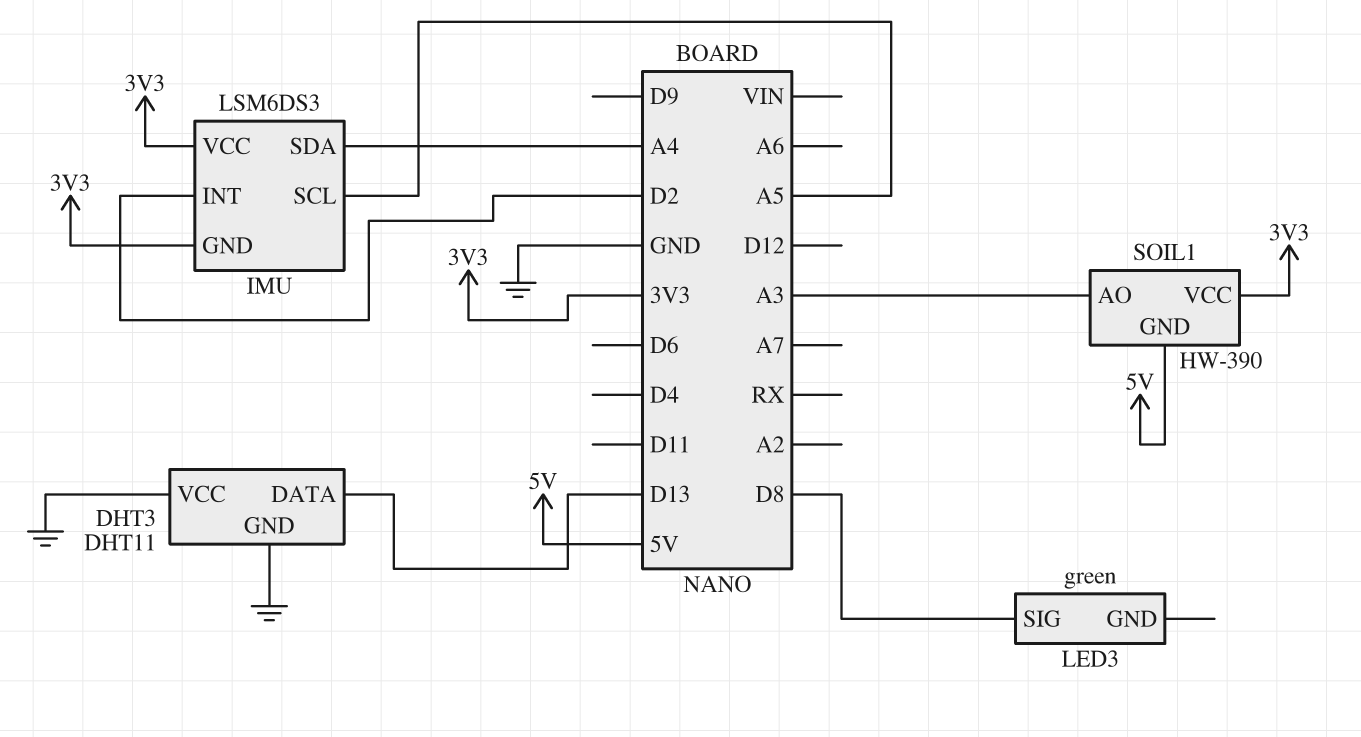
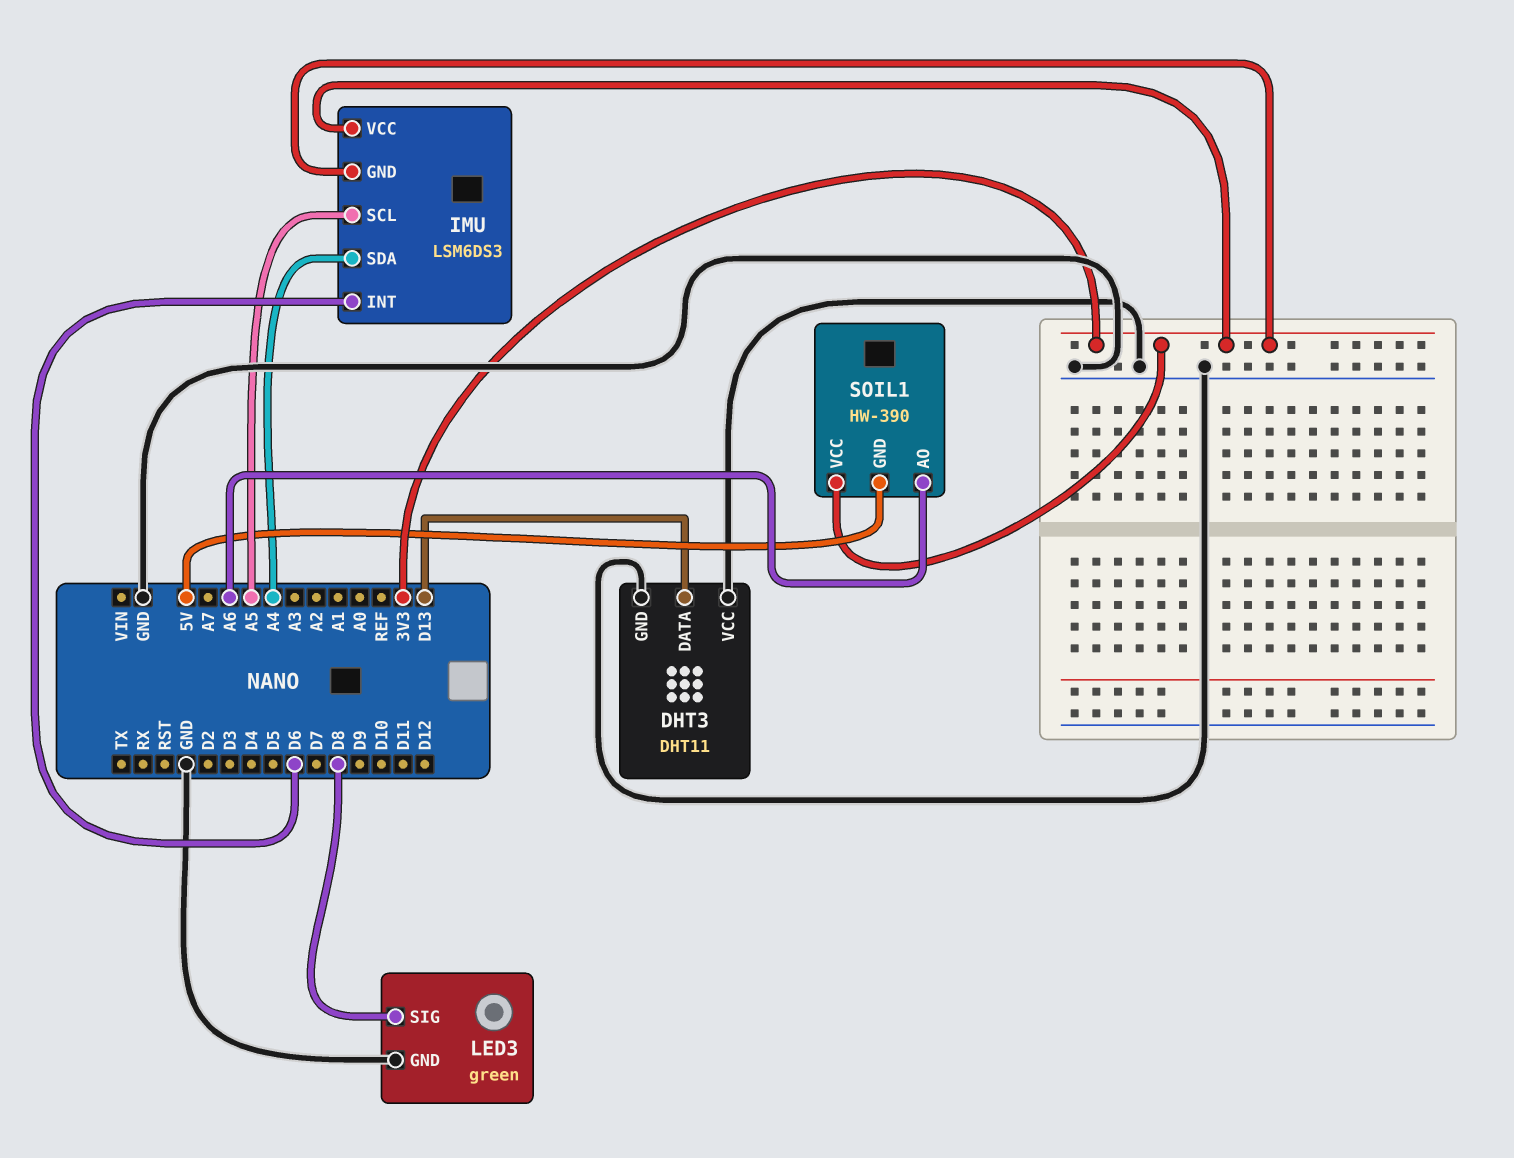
IMU pin INT: D2 -> D6
LED3 pin GND: none -> GND
SOIL1 pin AO: A3 -> A6

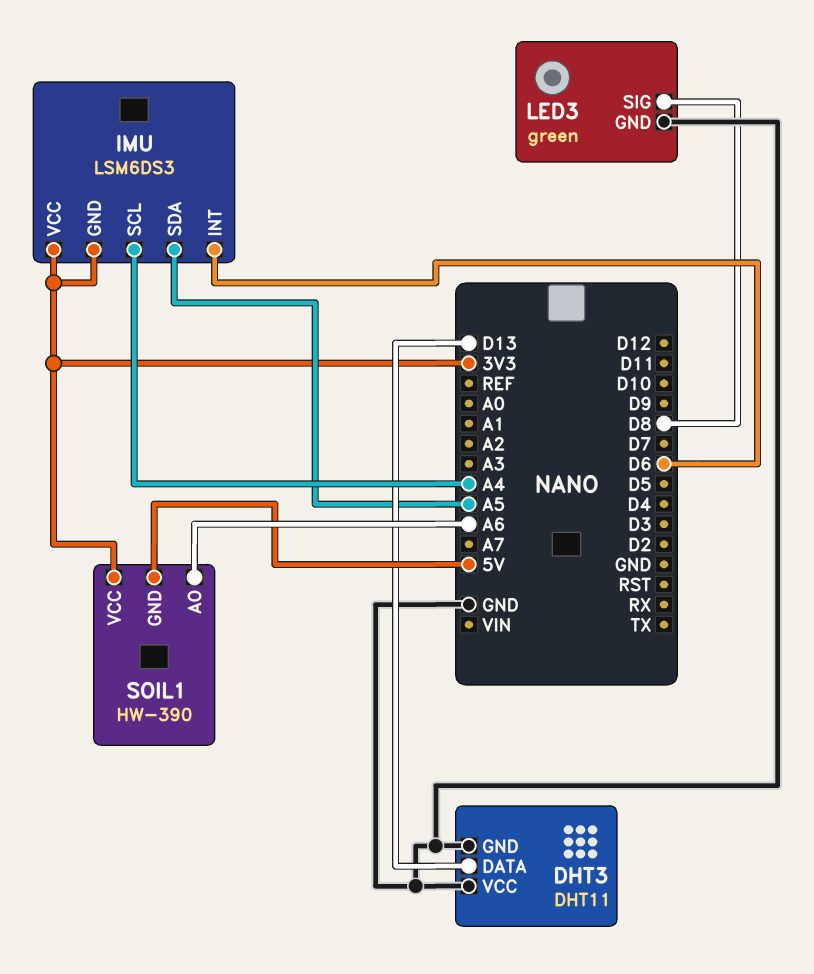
IMU pin SCL: A5 -> A4
IMU pin SDA: A4 -> A5

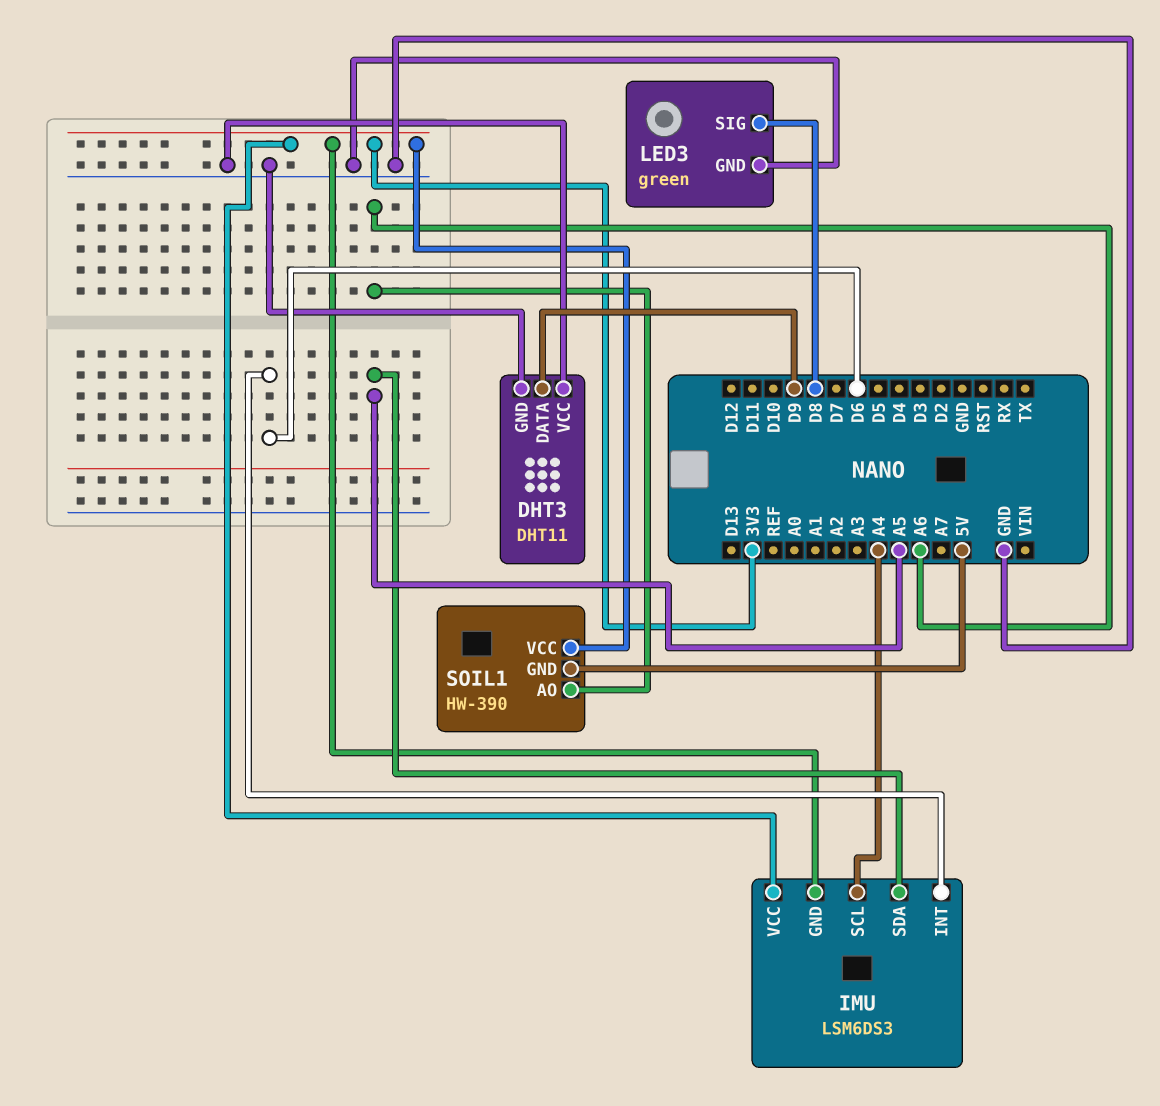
DHT3 pin DATA: D13 -> D9

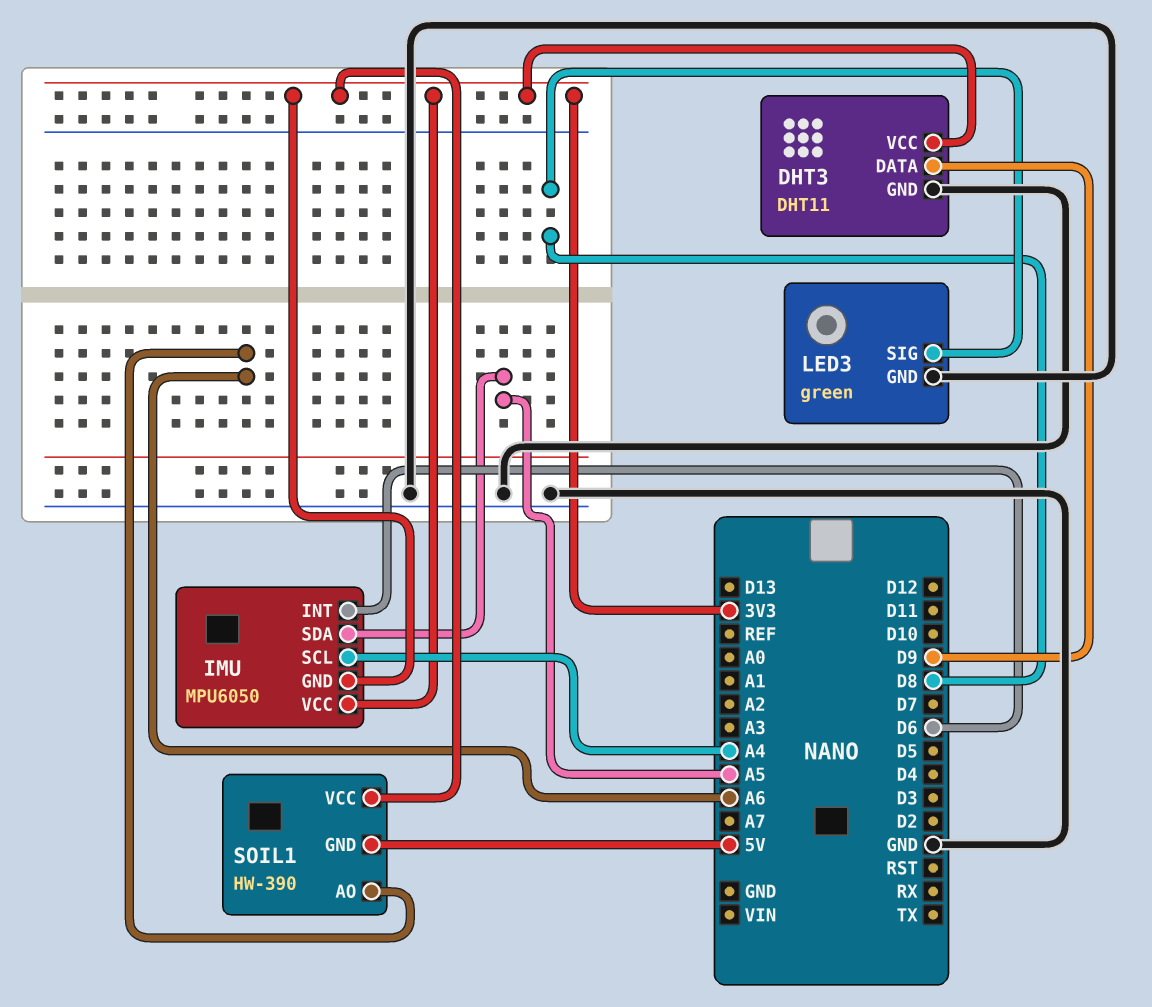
DHT3 pin VCC: GND -> 3V3
IMU: LSM6DS3 -> MPU6050

